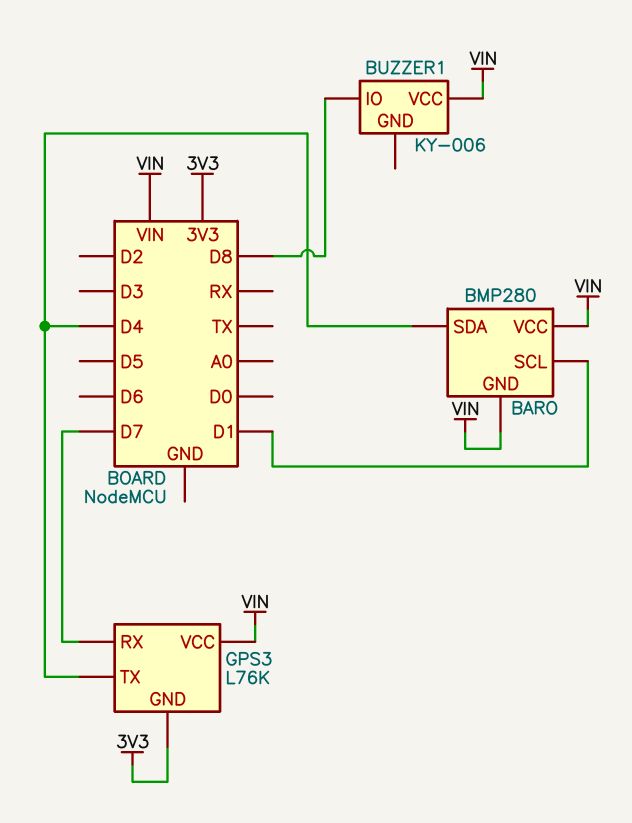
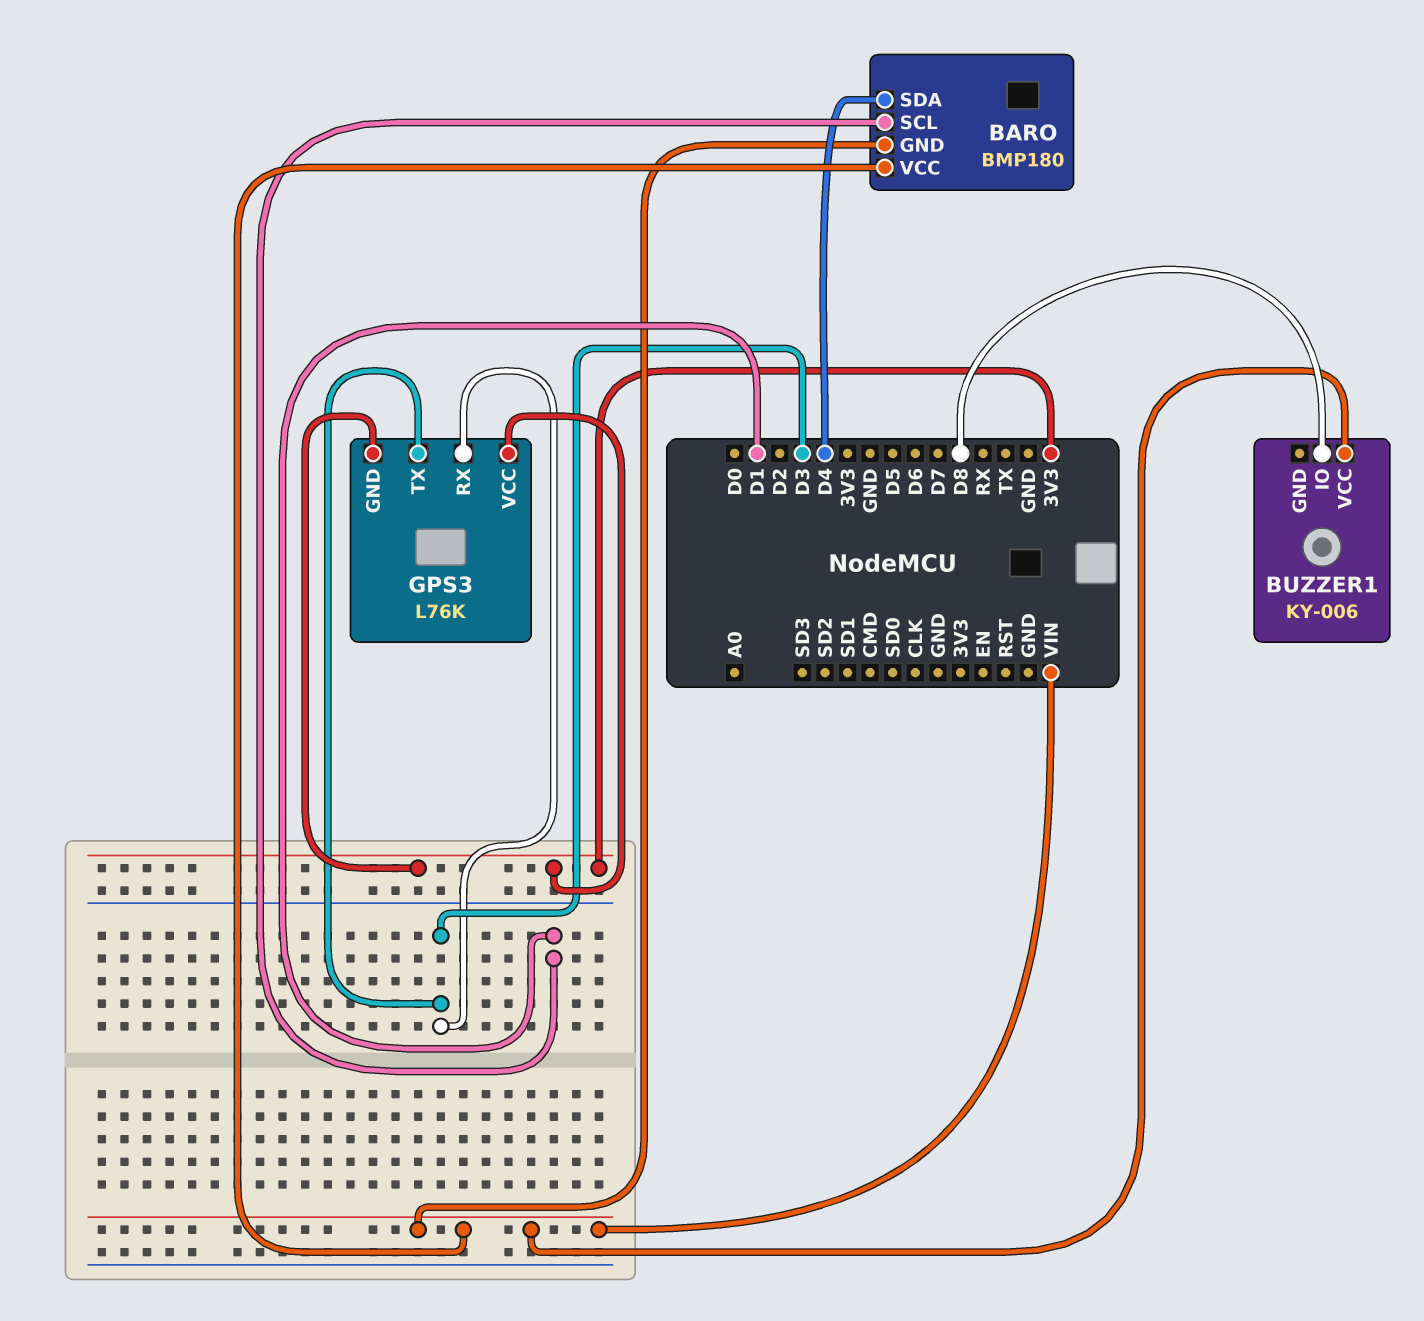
BARO: BMP280 -> BMP180
GPS3 pin RX: D7 -> D3
GPS3 pin TX: D4 -> D3
GPS3 pin VCC: VIN -> 3V3

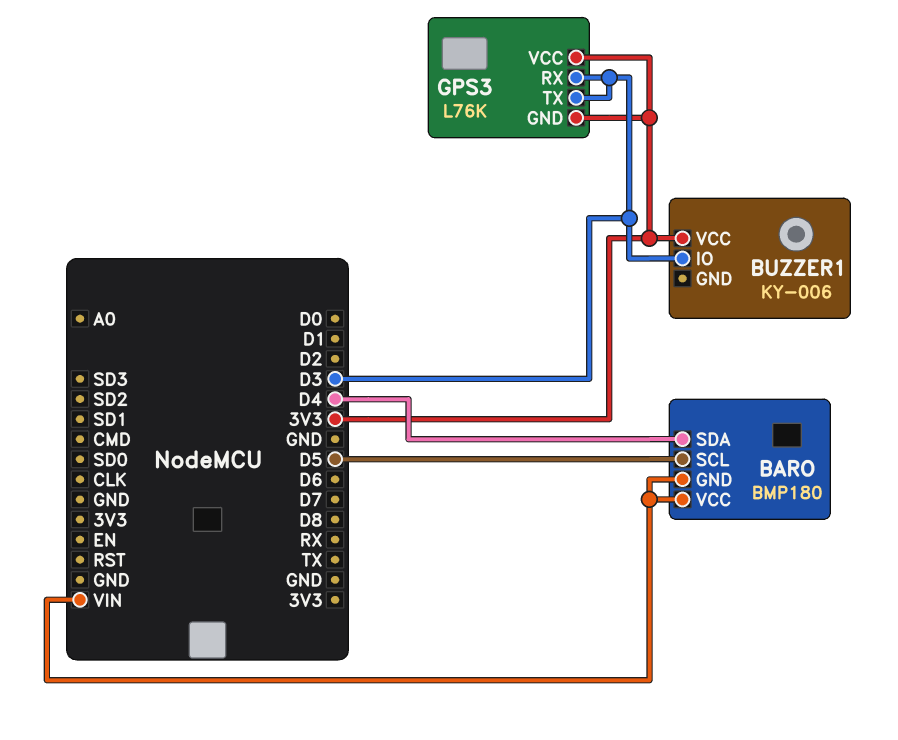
BARO pin SCL: D1 -> D5
BUZZER1 pin IO: D8 -> D3
BUZZER1 pin VCC: VIN -> 3V3

